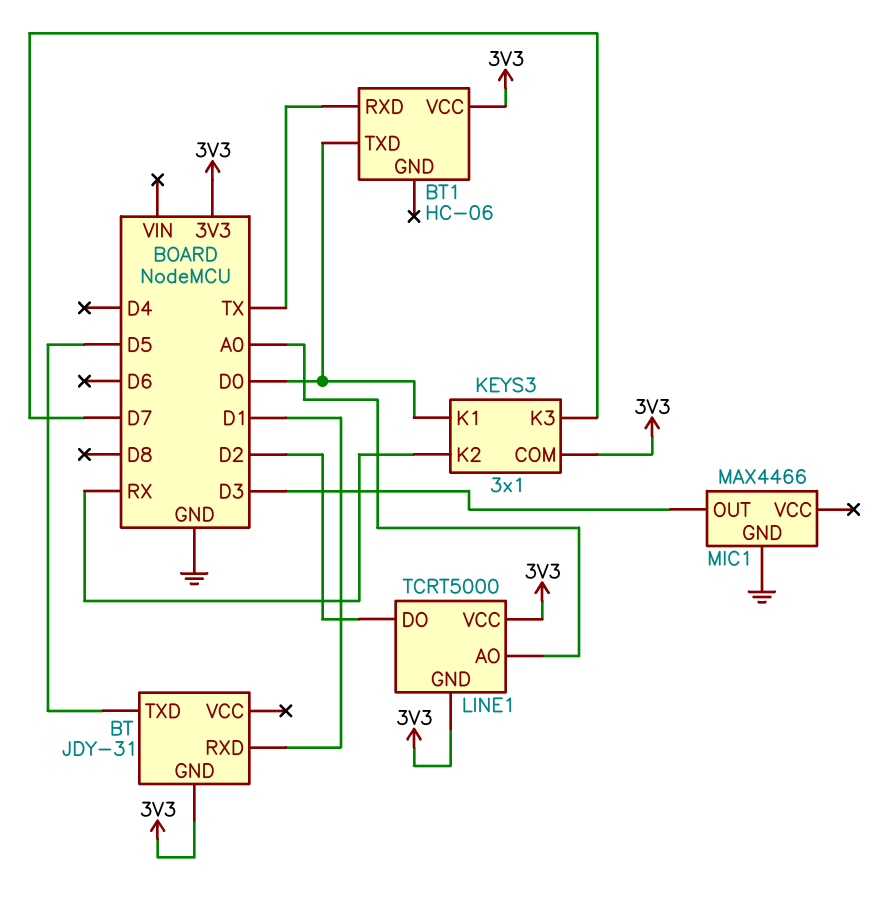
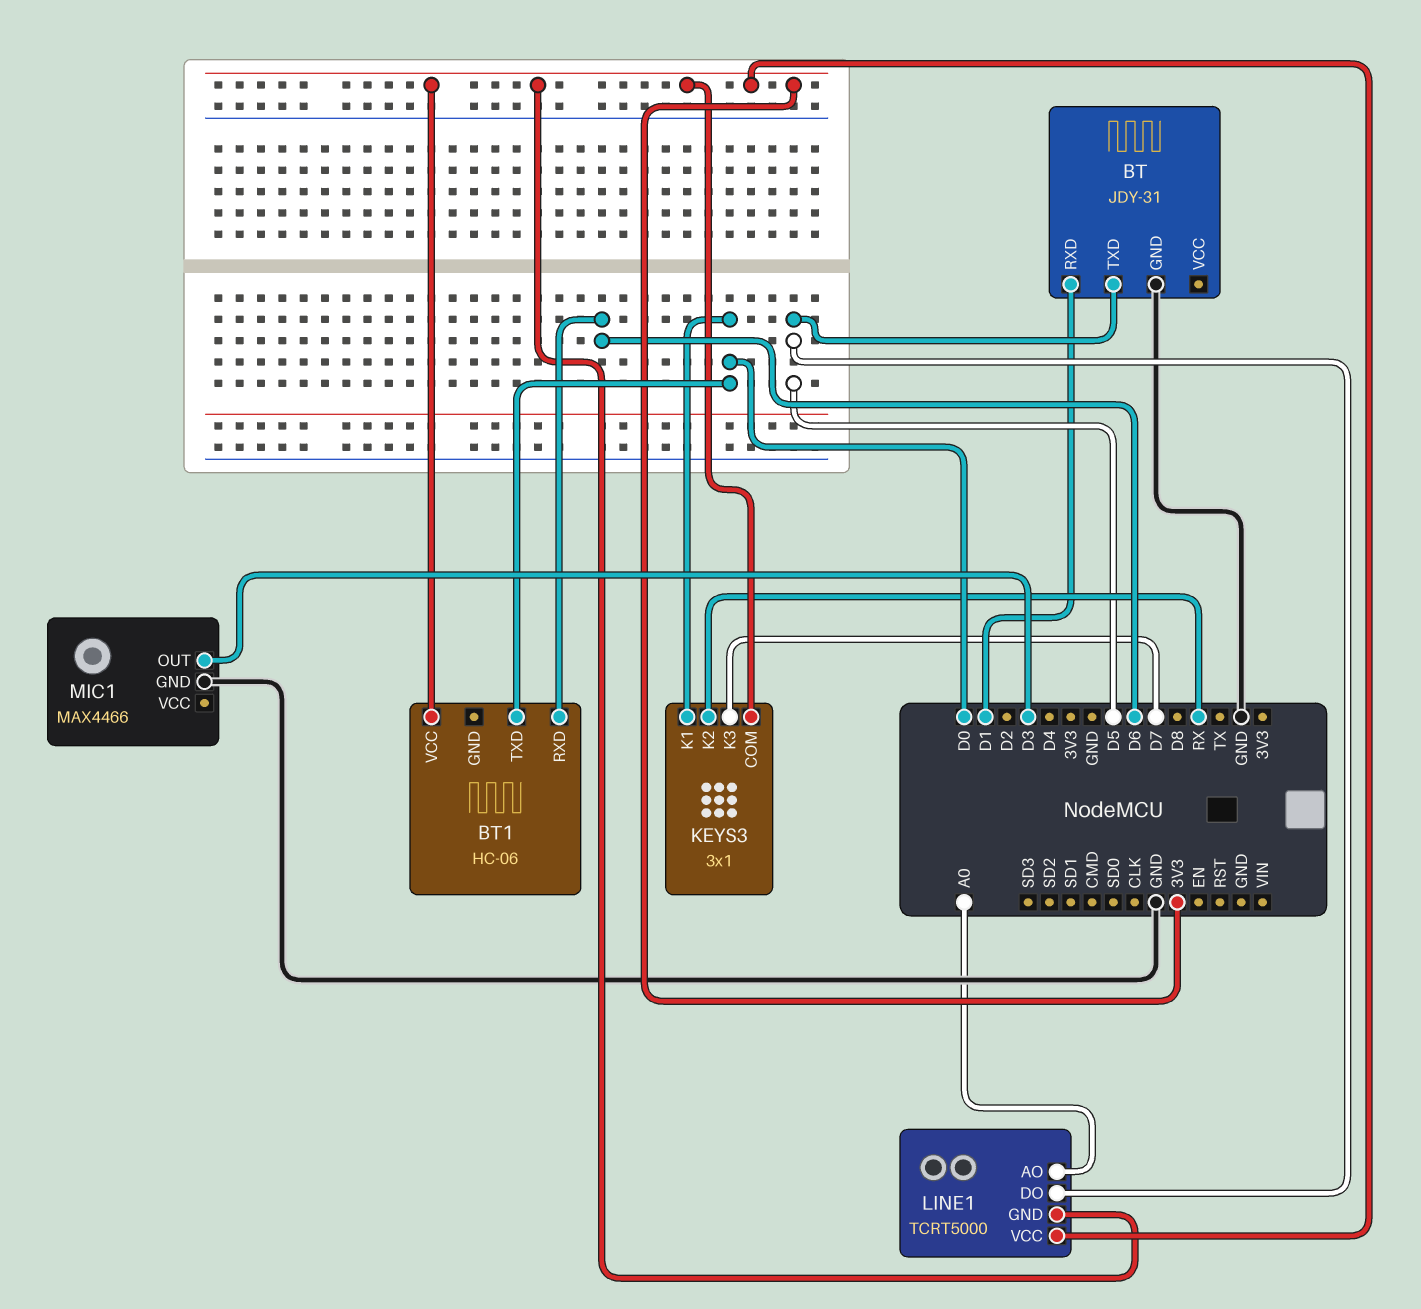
BT pin GND: 3V3 -> GND
BT1 pin RXD: TX -> D6
LINE1 pin DO: D2 -> D5

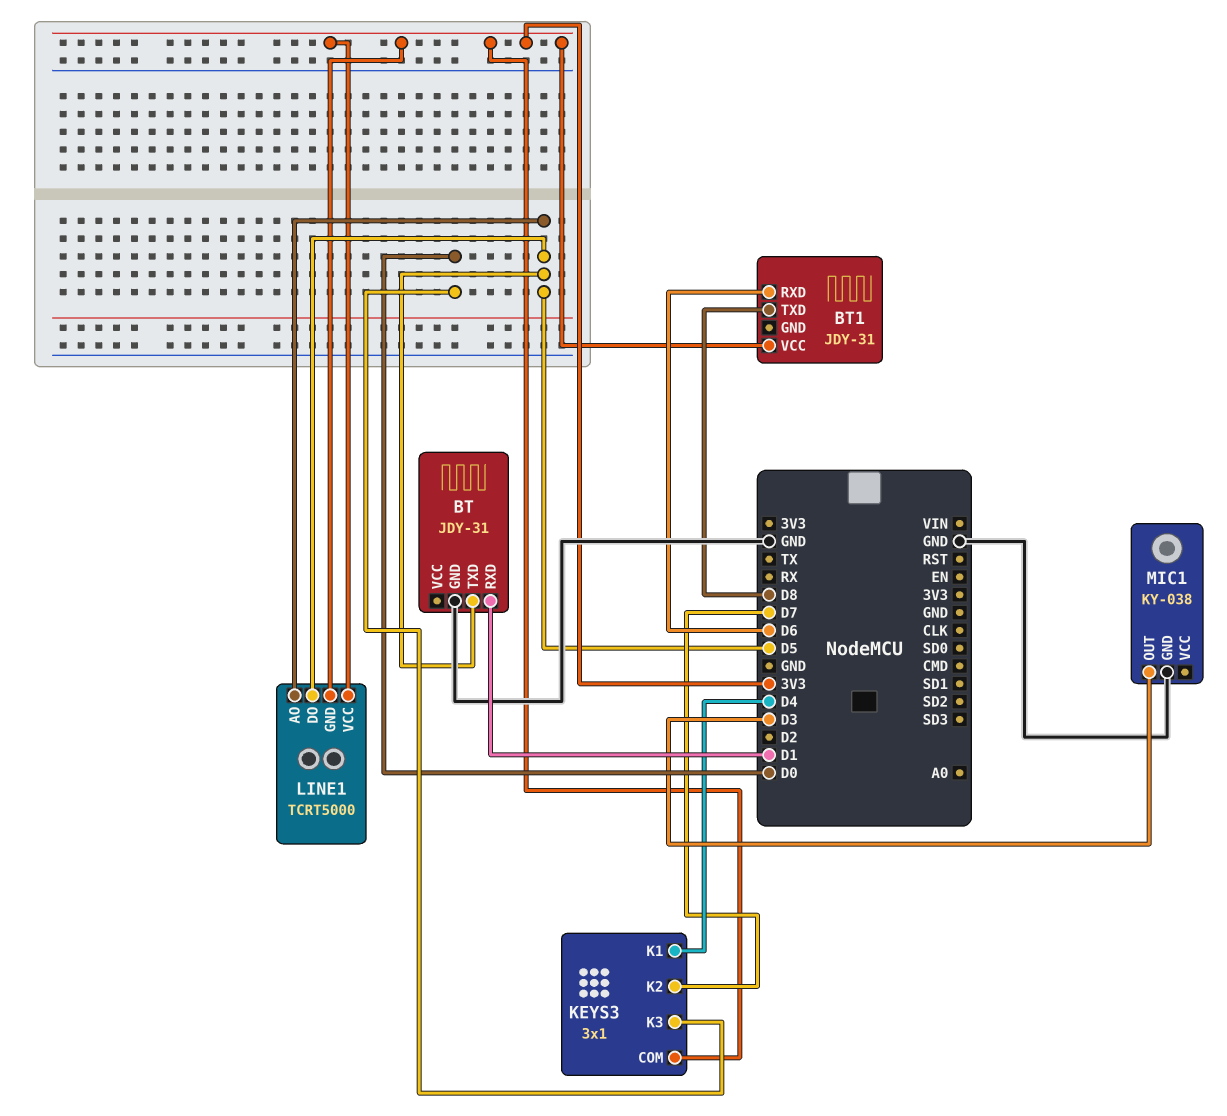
BT1: HC-06 -> JDY-31
BT1 pin TXD: D0 -> D8
KEYS3 pin K1: D0 -> D4
KEYS3 pin K2: RX -> D7
KEYS3 pin K3: D7 -> D0
LINE1 pin AO: A0 -> D5
MIC1: MAX4466 -> KY-038

